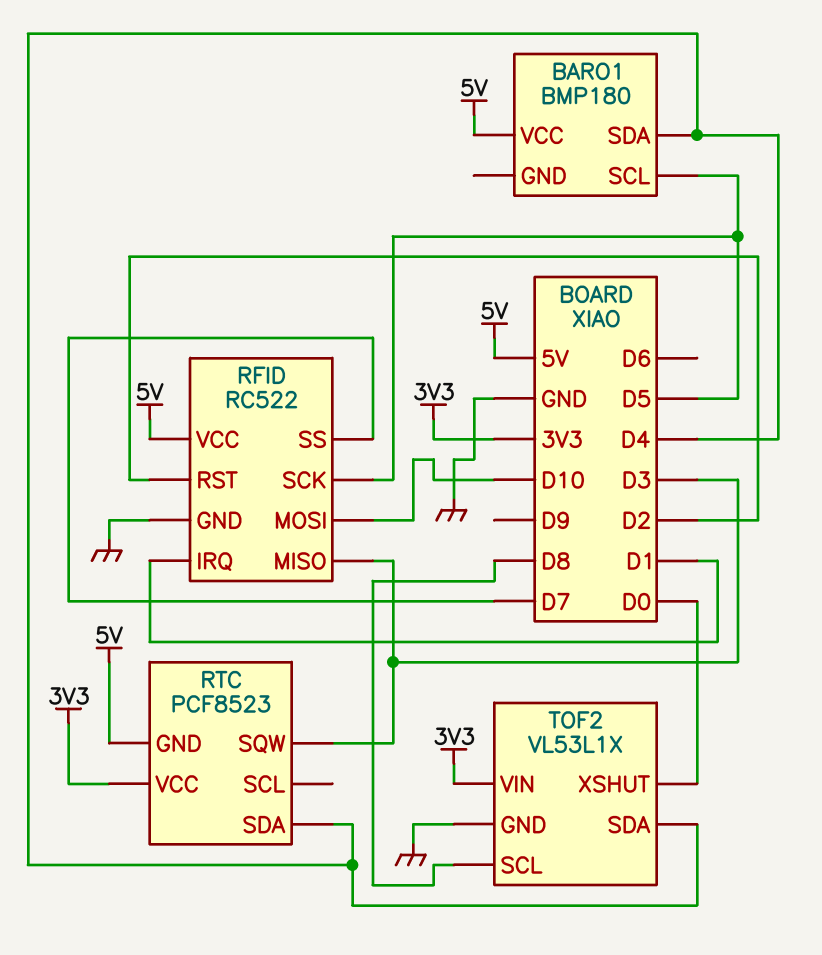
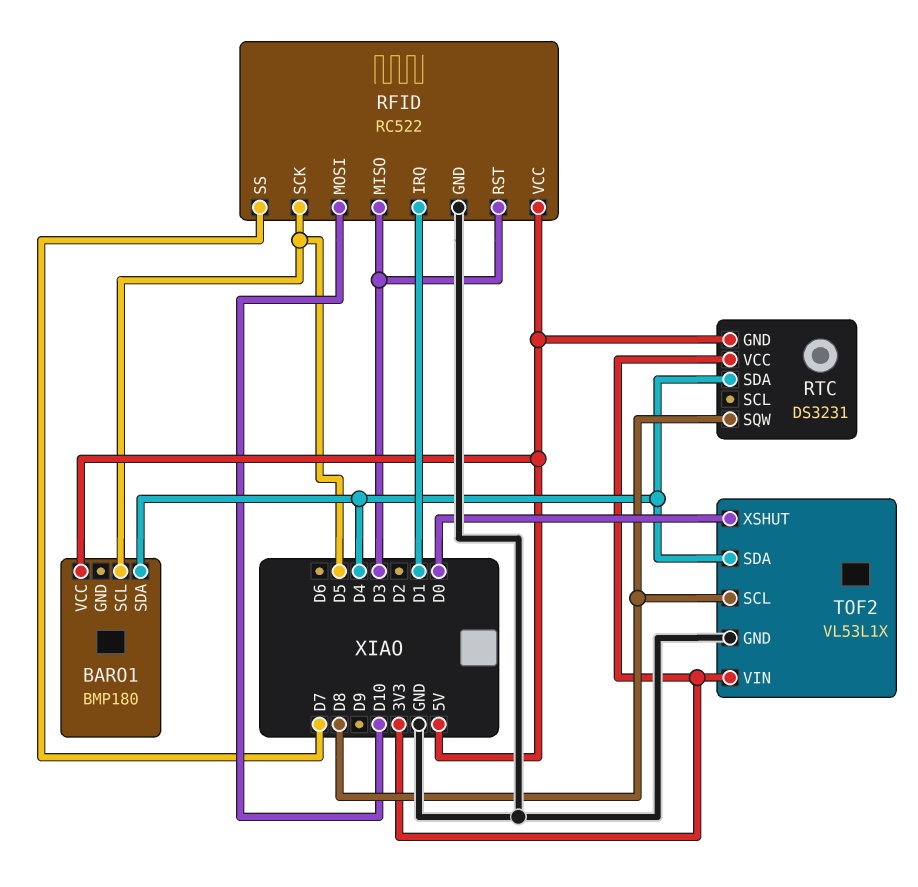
RFID pin RST: D2 -> D3
RTC: PCF8523 -> DS3231
RTC pin SQW: D3 -> D8

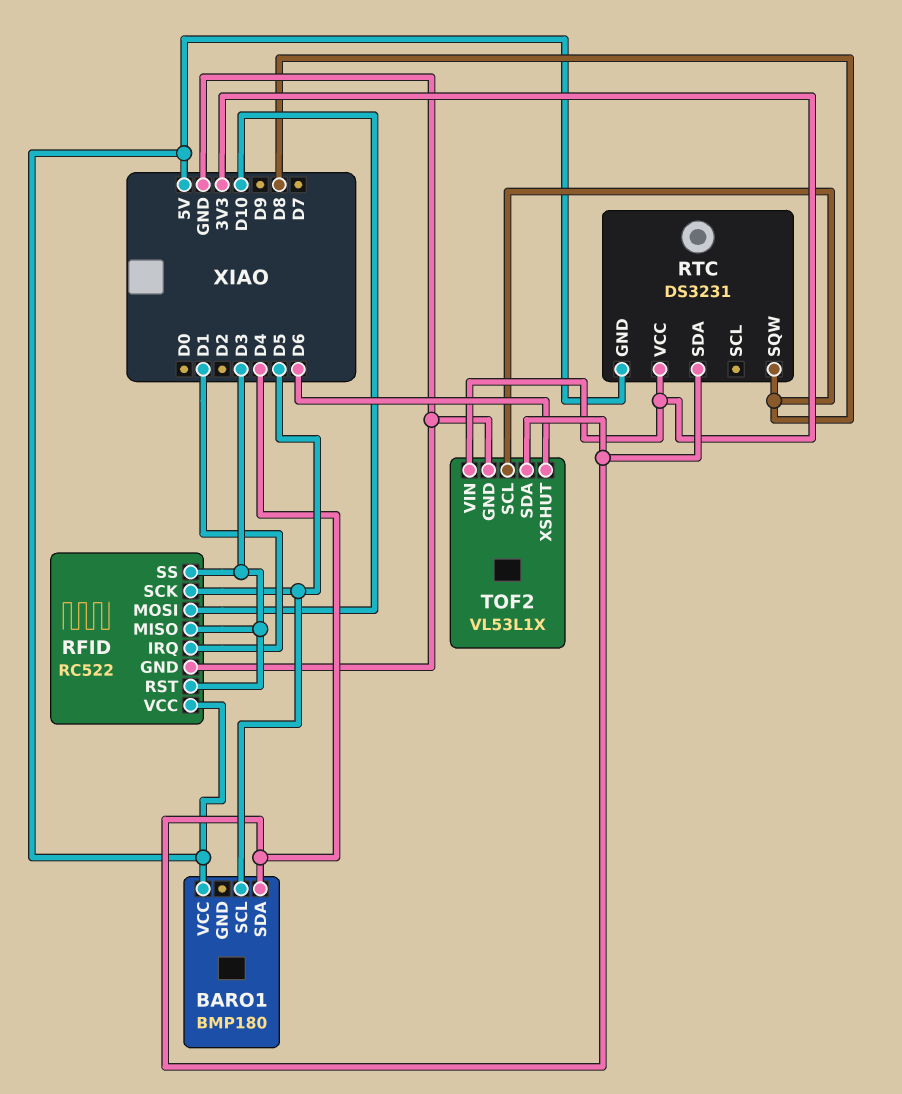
RFID pin SS: D7 -> D3
TOF2 pin XSHUT: D0 -> D6

